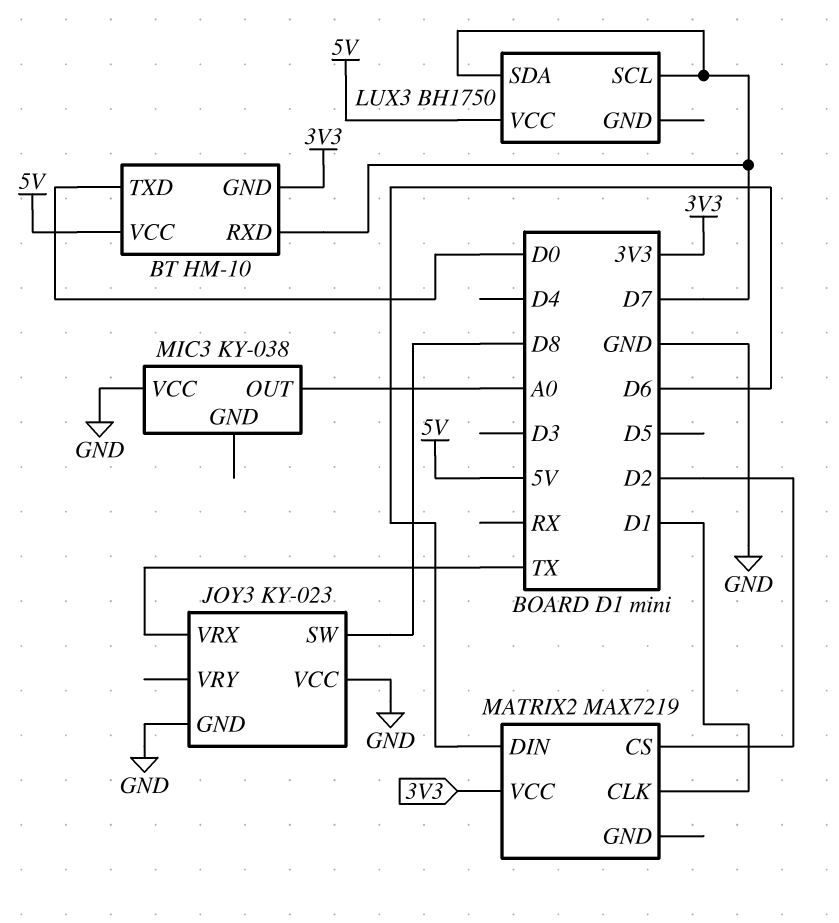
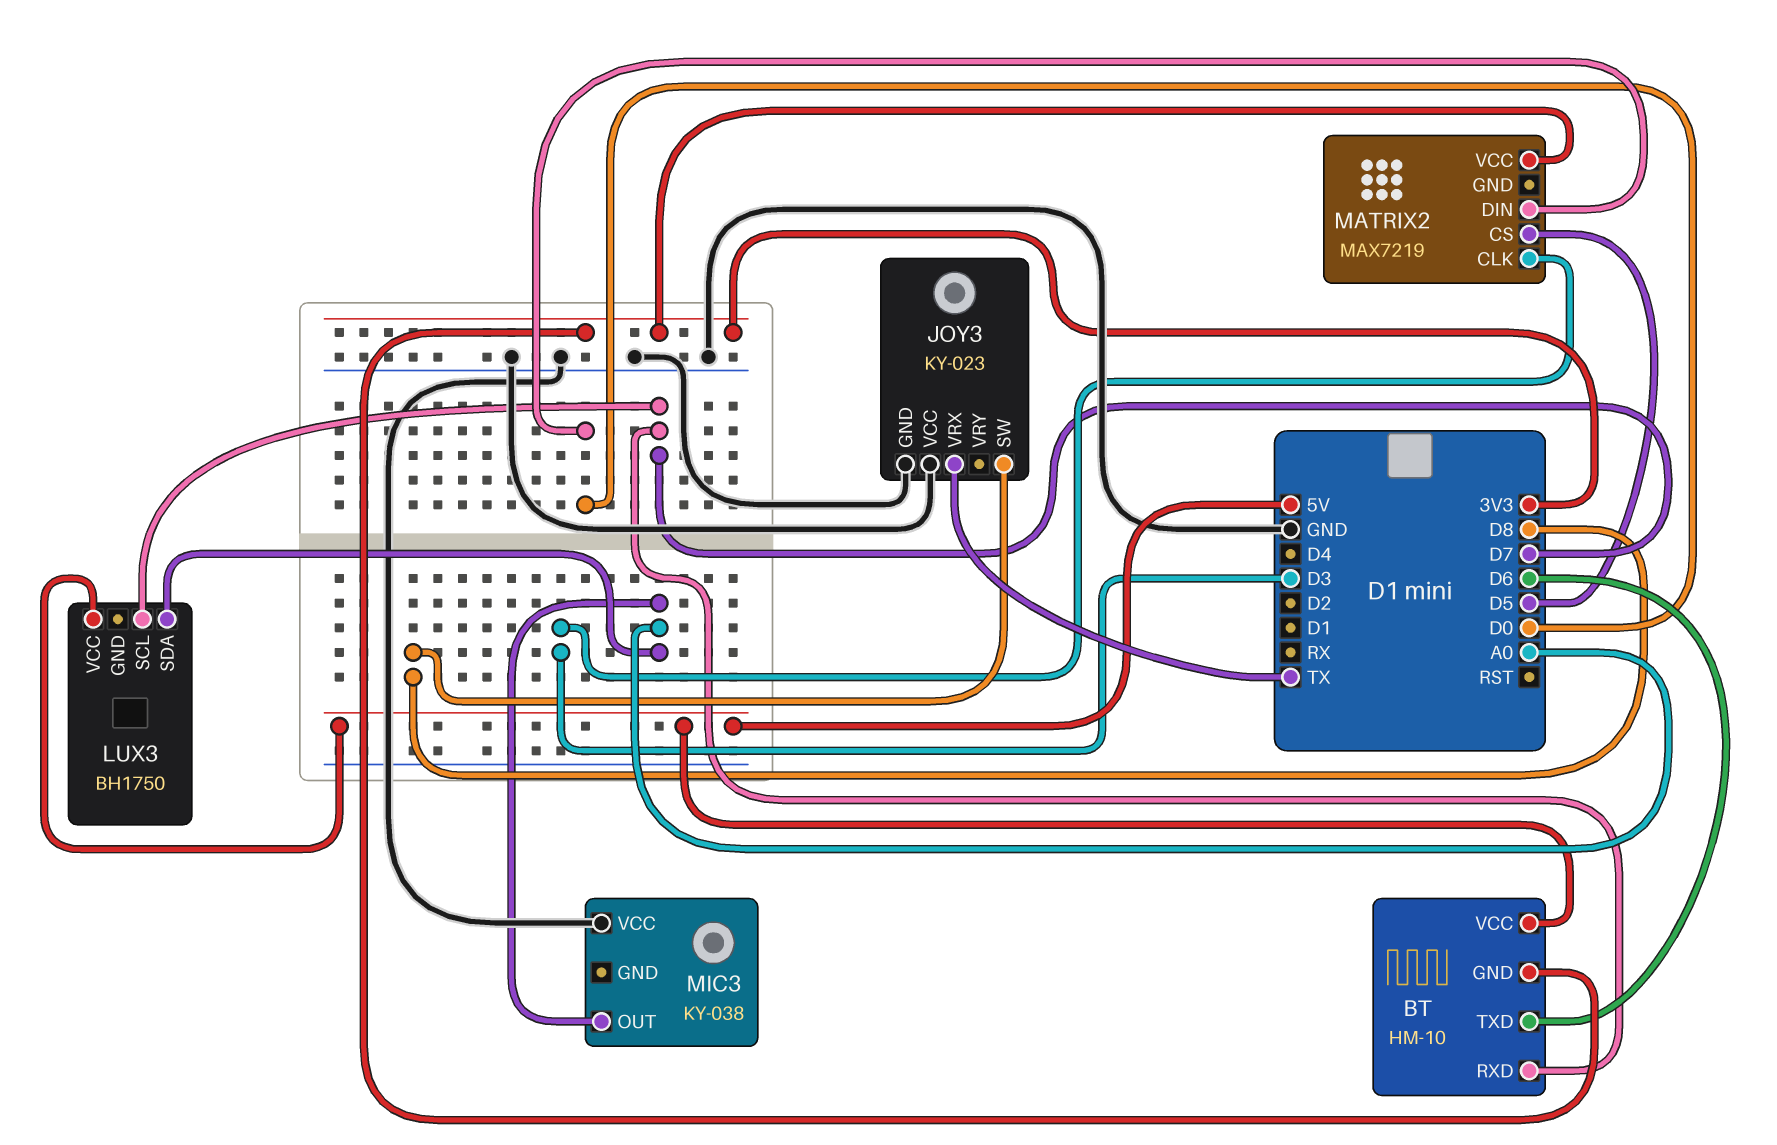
BT pin TXD: D0 -> D6
LUX3 pin SDA: D7 -> A0
MATRIX2 pin CLK: D1 -> D3
MATRIX2 pin CS: D2 -> D5
MATRIX2 pin DIN: D6 -> D0

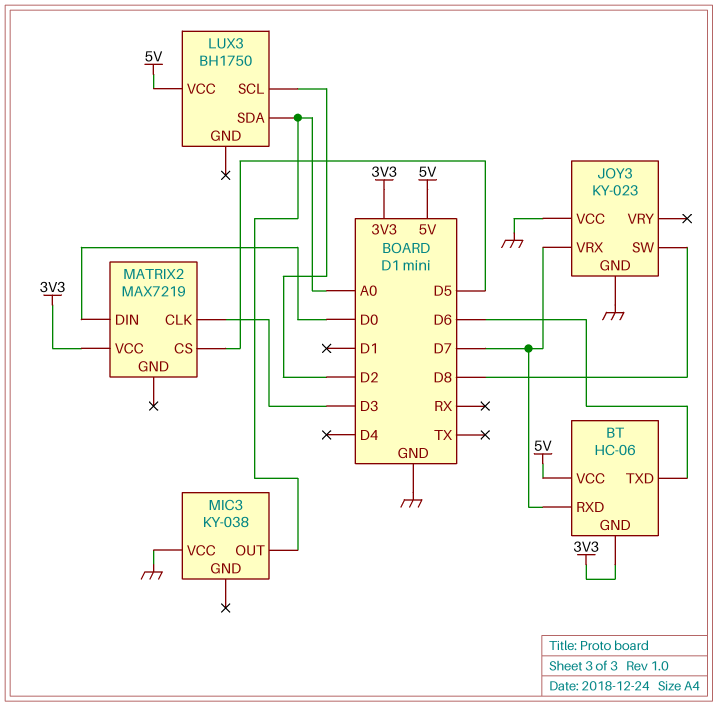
BT: HM-10 -> HC-06
JOY3 pin VRX: TX -> D7
LUX3 pin SCL: D7 -> D2

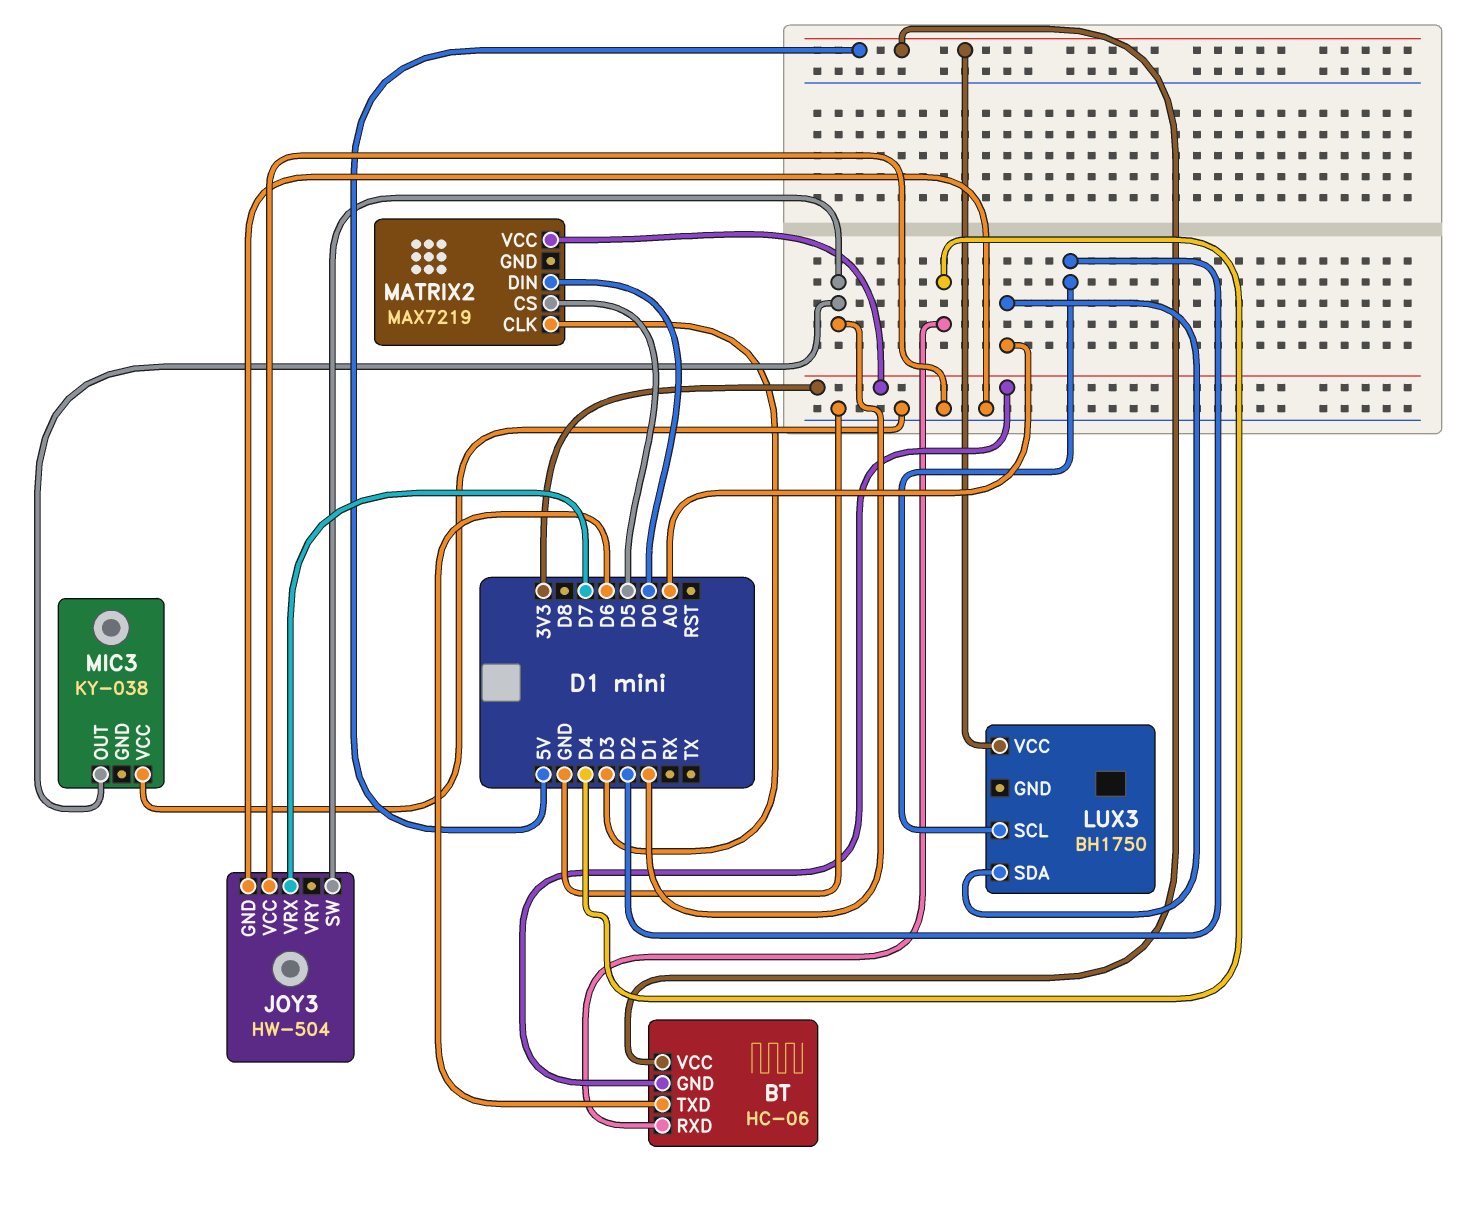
BT pin RXD: D7 -> D4
JOY3: KY-023 -> HW-504
JOY3 pin SW: D8 -> D1
MIC3 pin OUT: A0 -> D1

